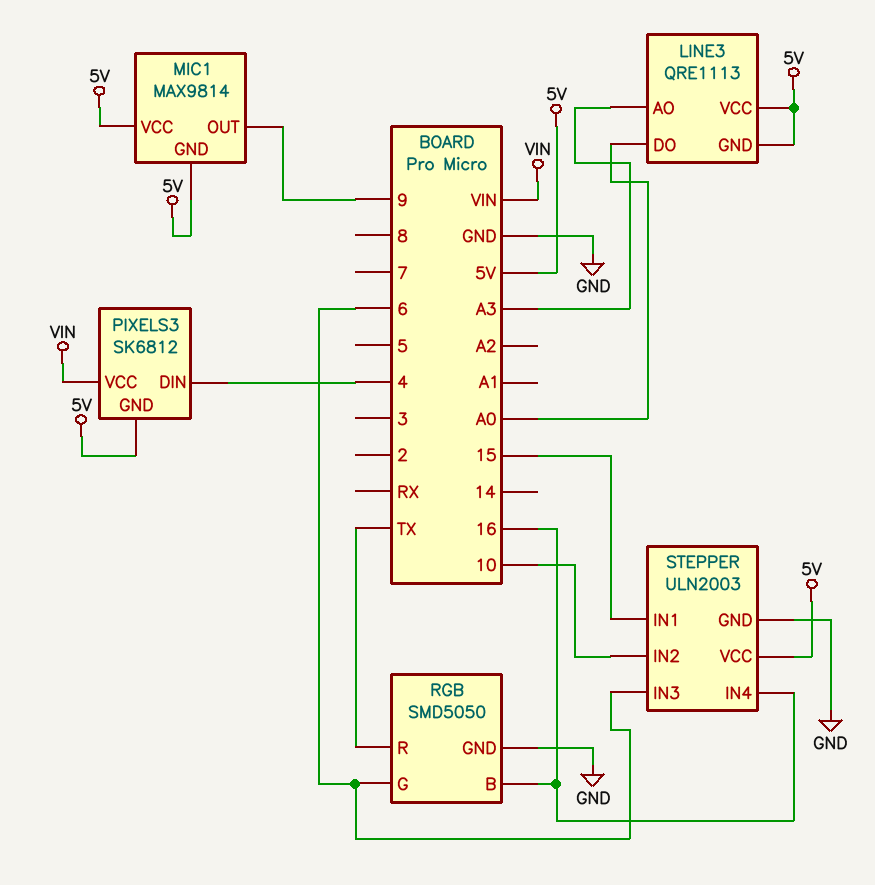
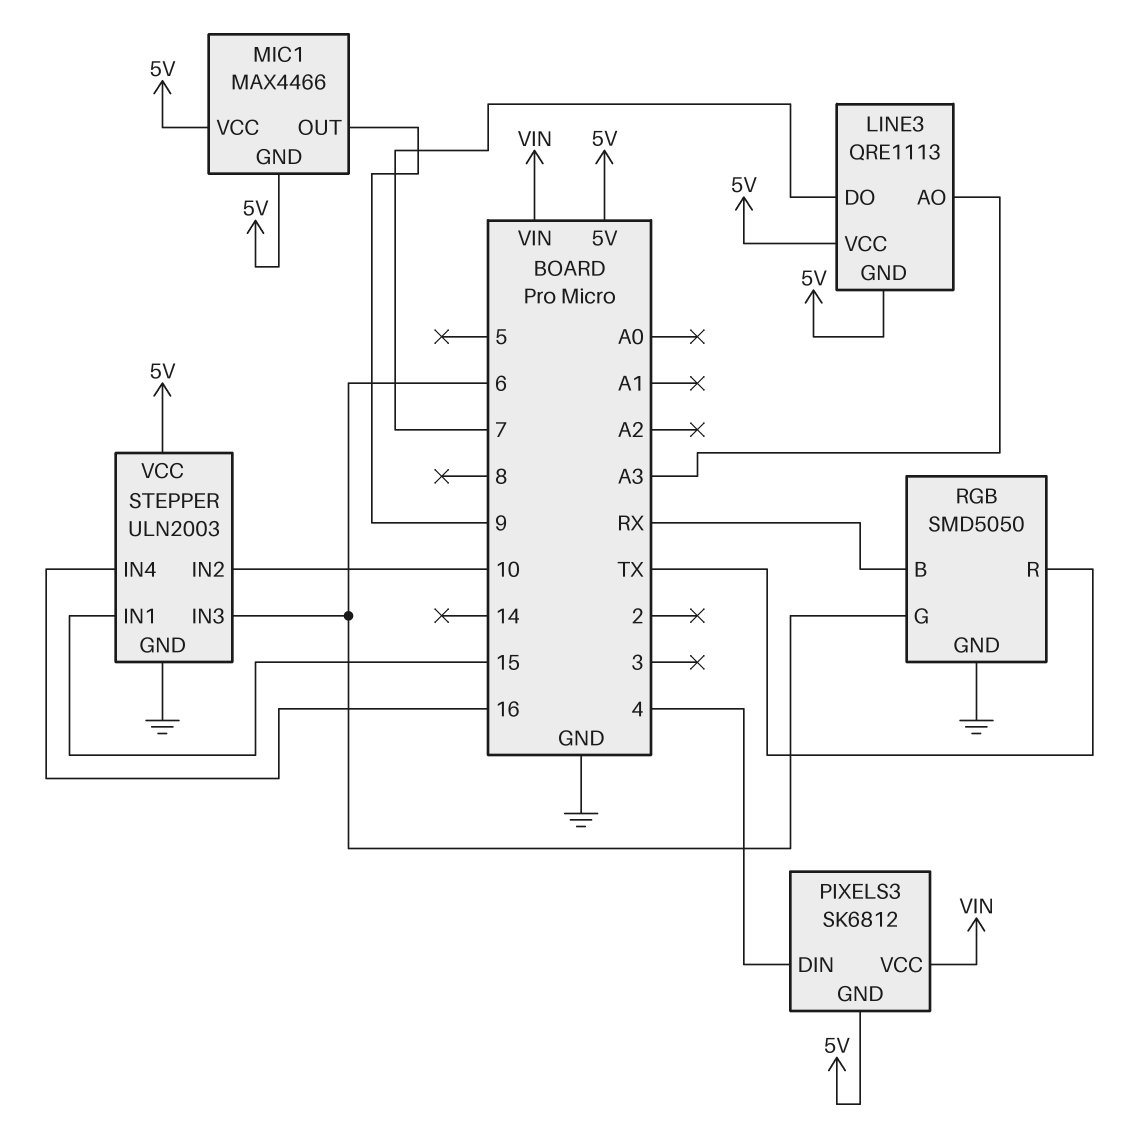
LINE3 pin DO: A0 -> 7
MIC1: MAX9814 -> MAX4466
RGB pin B: 16 -> RX

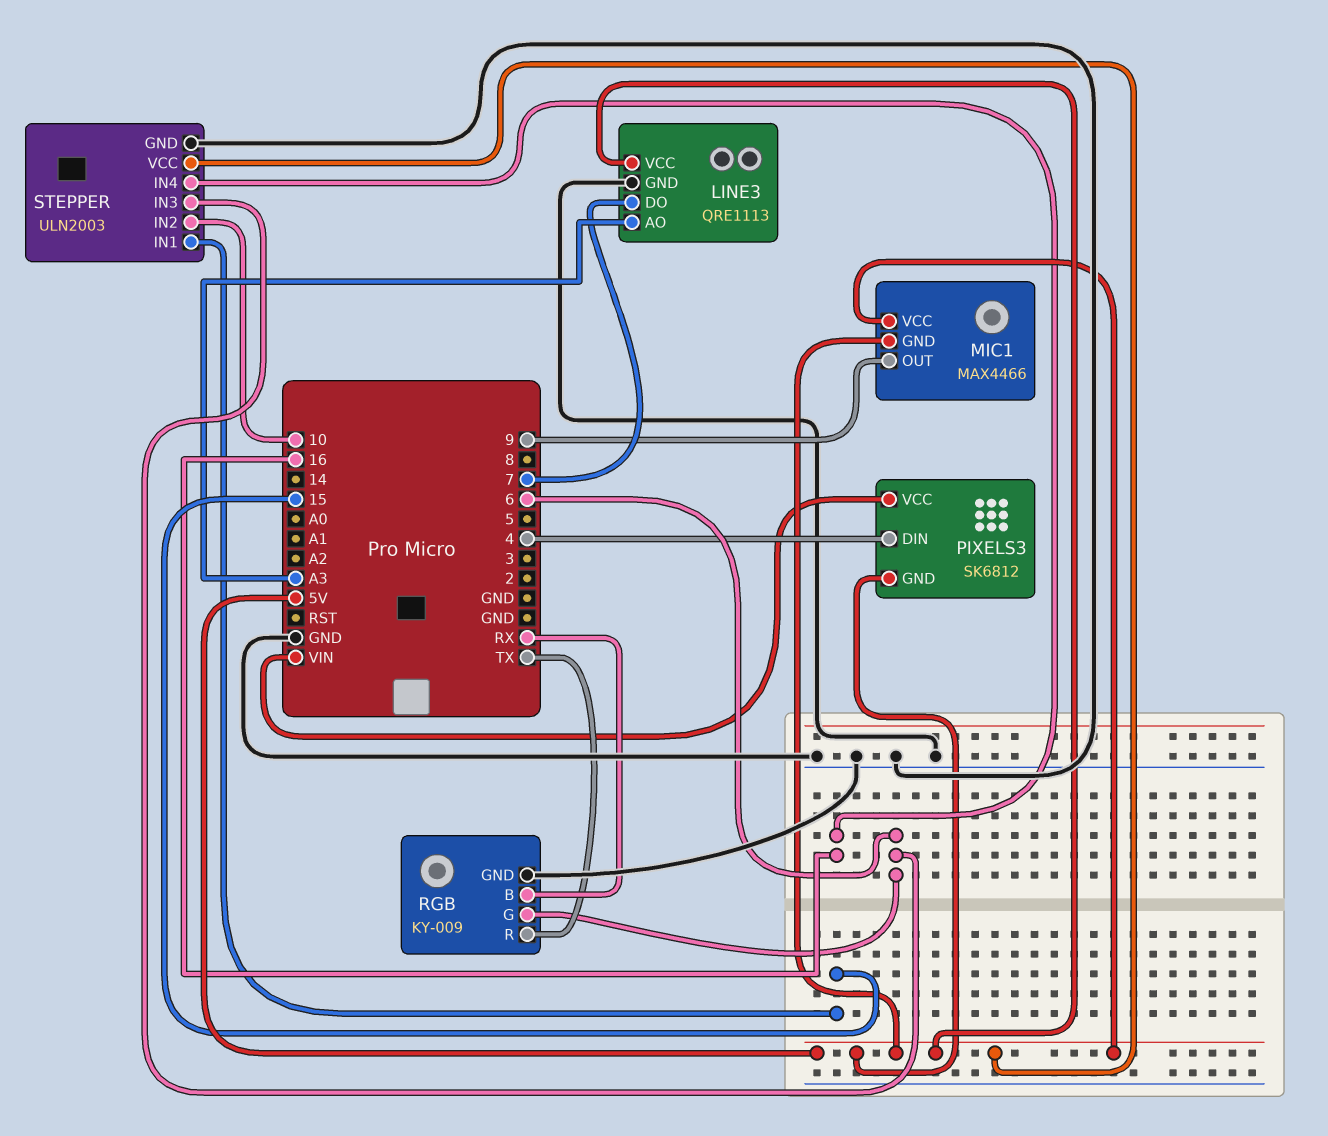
LINE3 pin GND: 5V -> GND
RGB: SMD5050 -> KY-009

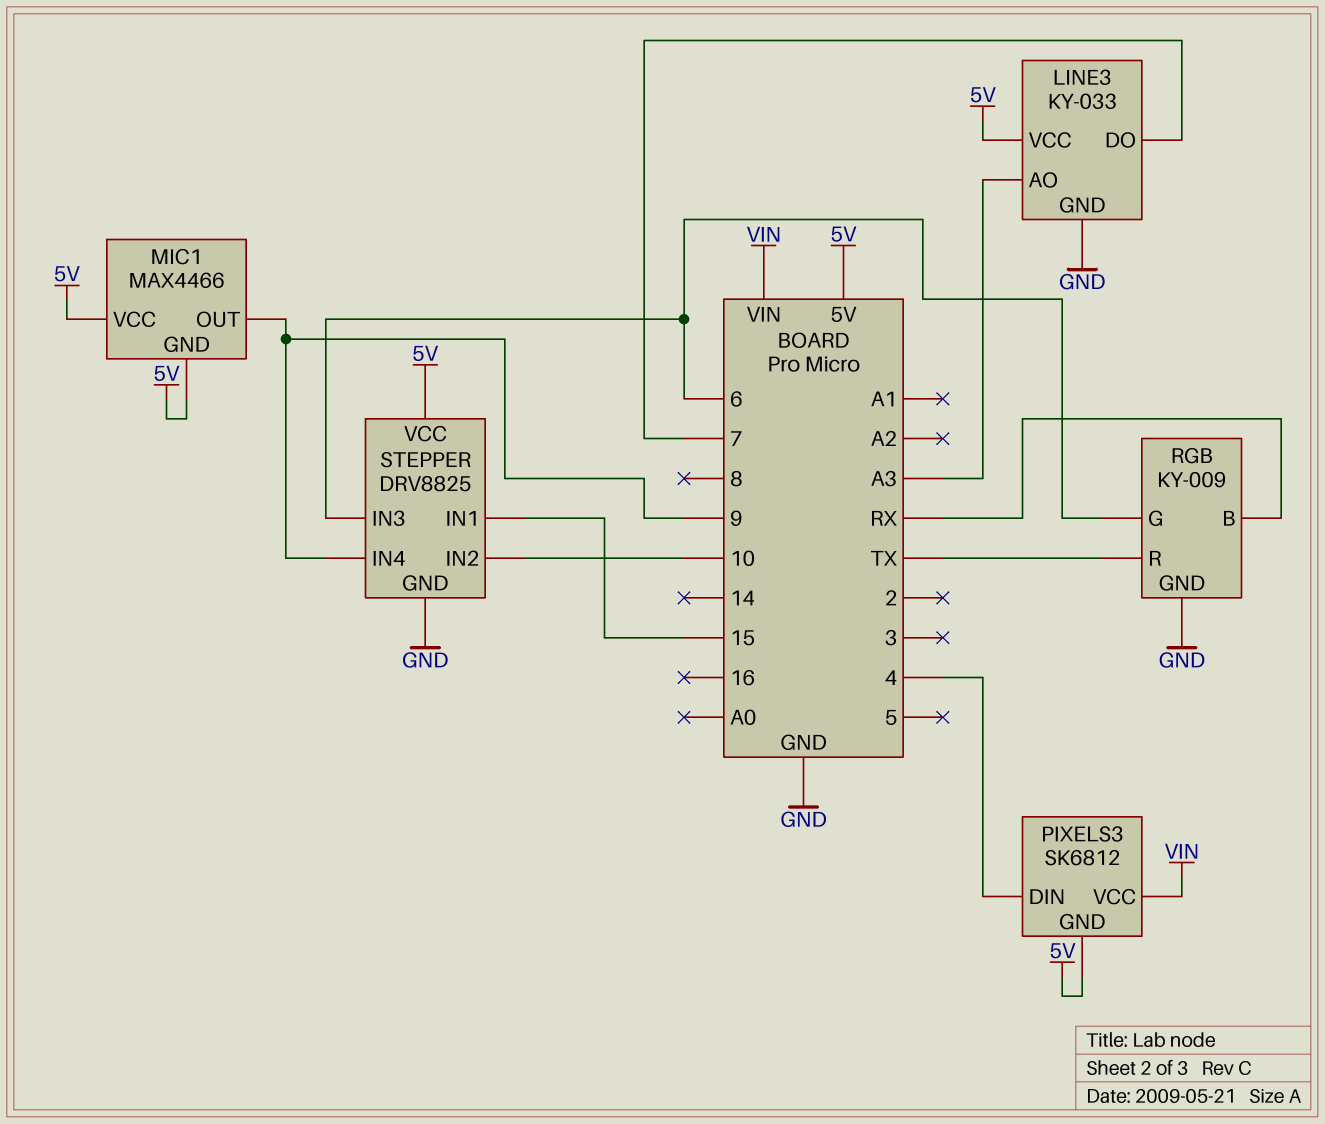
LINE3: QRE1113 -> KY-033
STEPPER: ULN2003 -> DRV8825
STEPPER pin IN4: 16 -> 9

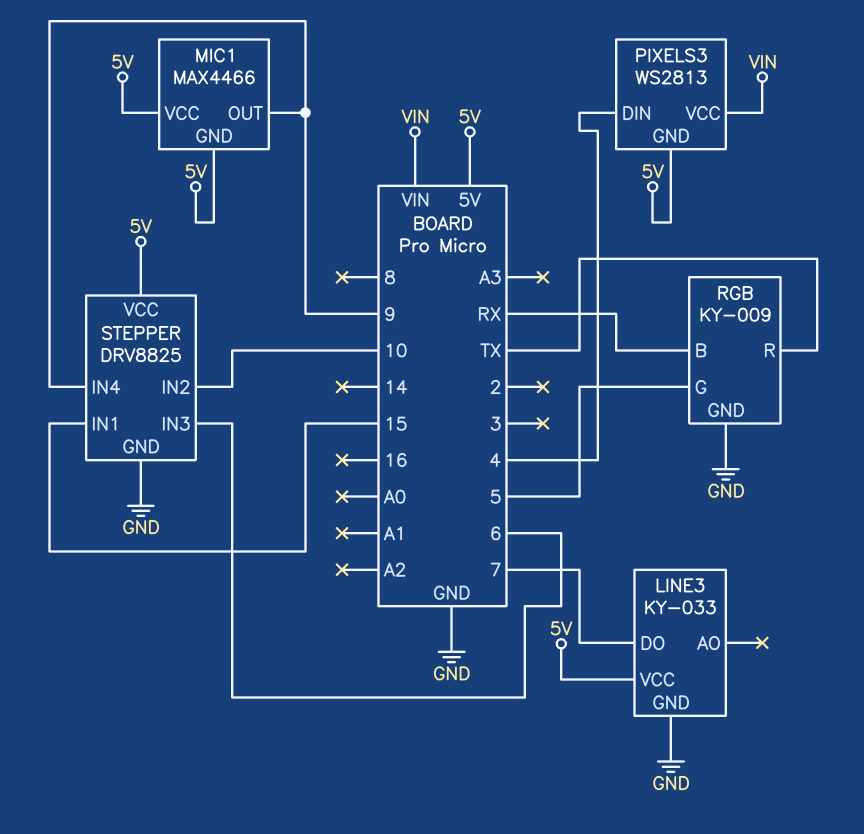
LINE3 pin AO: A3 -> none
PIXELS3: SK6812 -> WS2813
RGB pin G: 6 -> 5

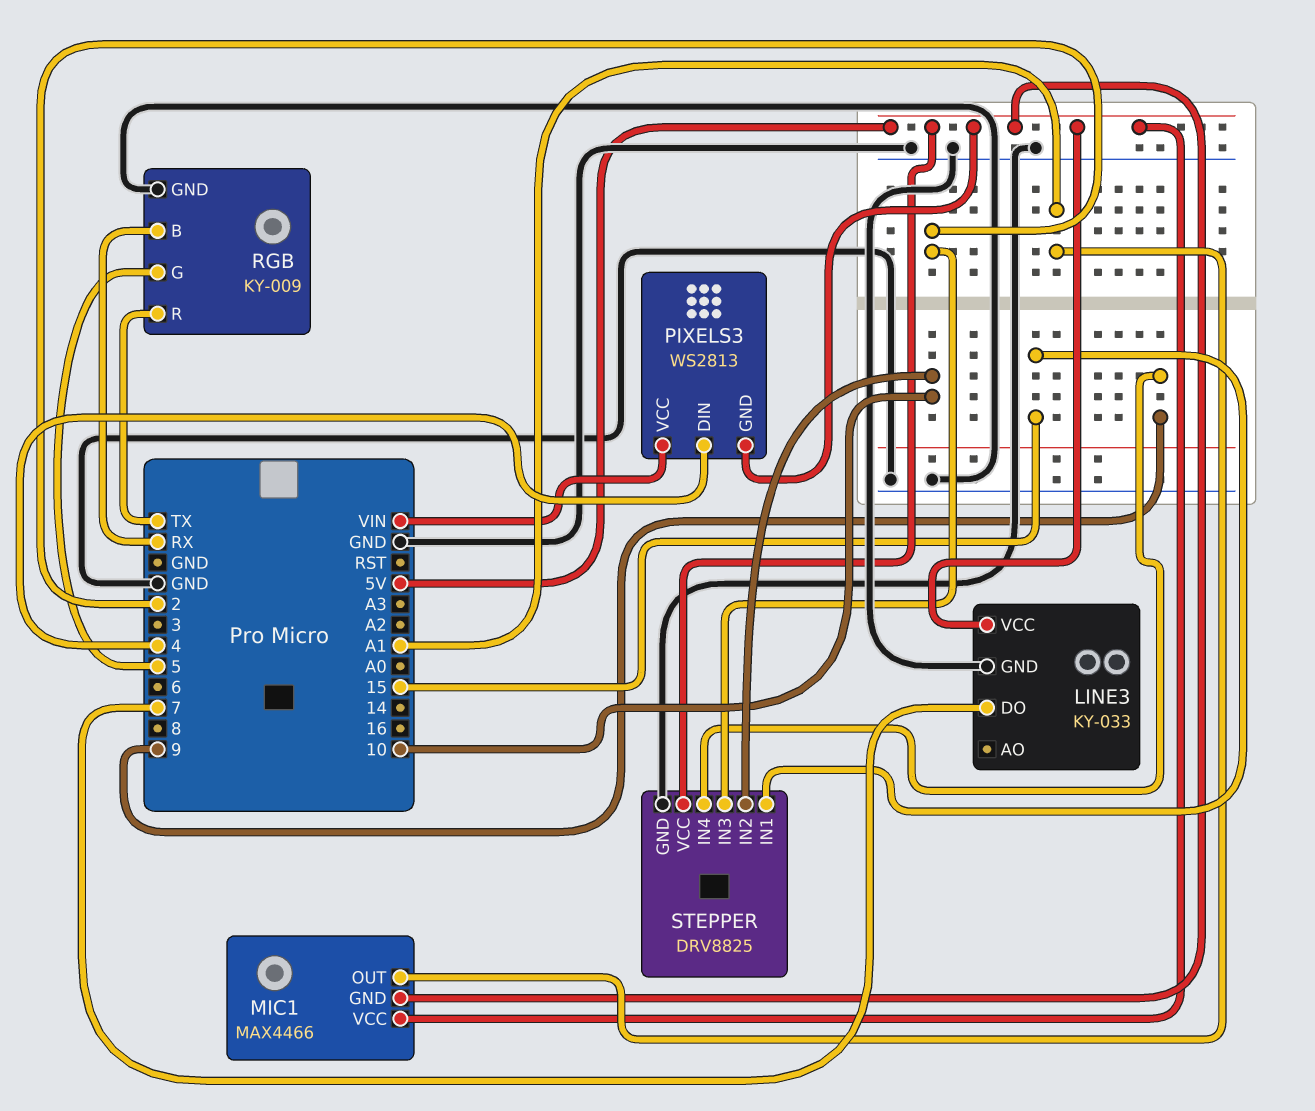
MIC1 pin OUT: 9 -> A1
STEPPER pin IN3: 6 -> 2

